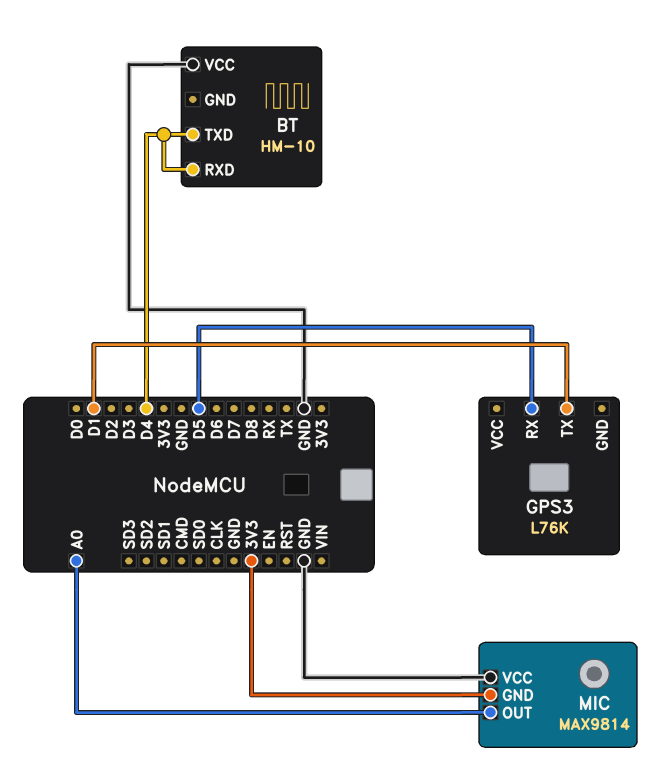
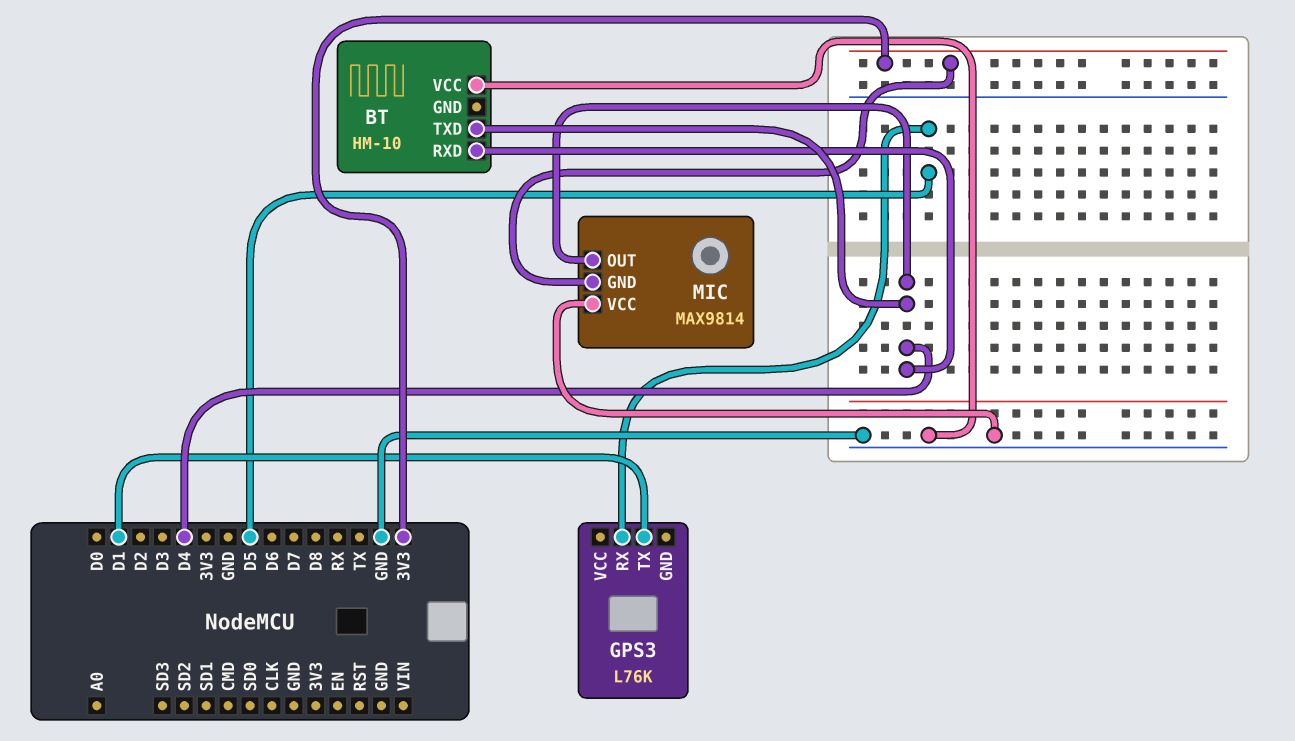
MIC pin OUT: A0 -> D4

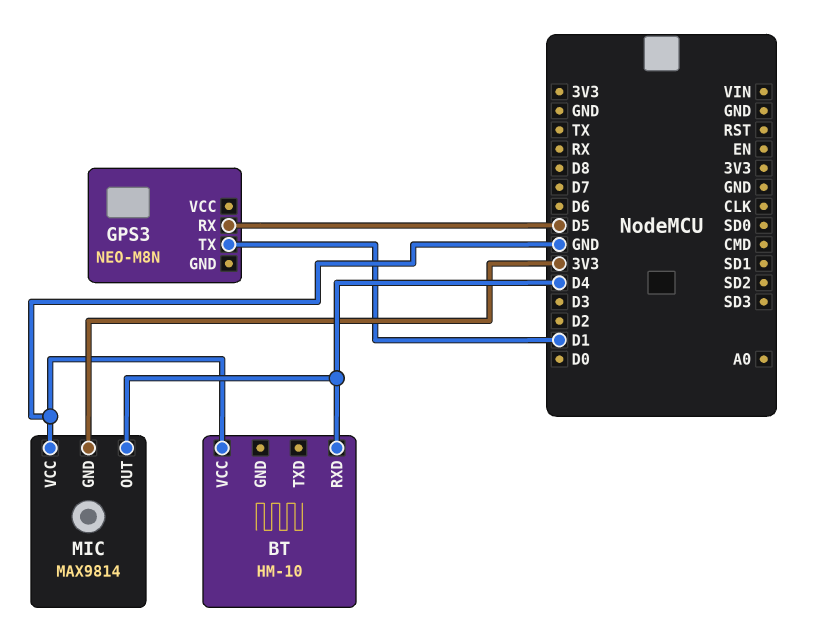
BT pin TXD: D4 -> none
GPS3: L76K -> NEO-M8N

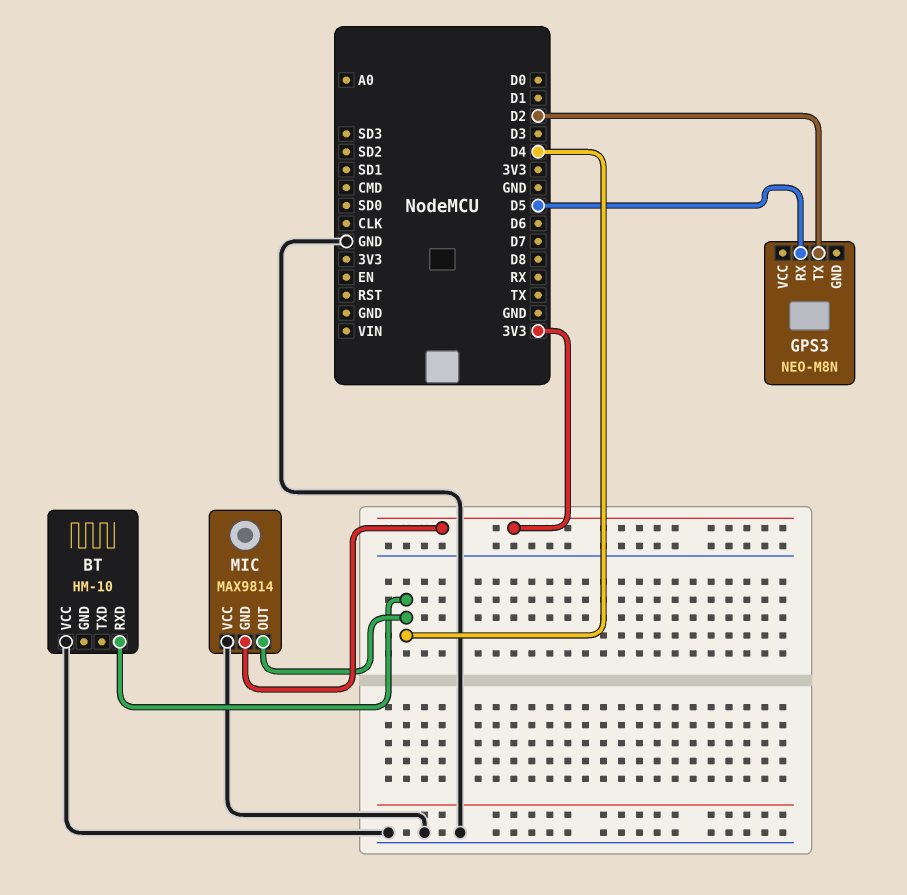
GPS3 pin TX: D1 -> D2

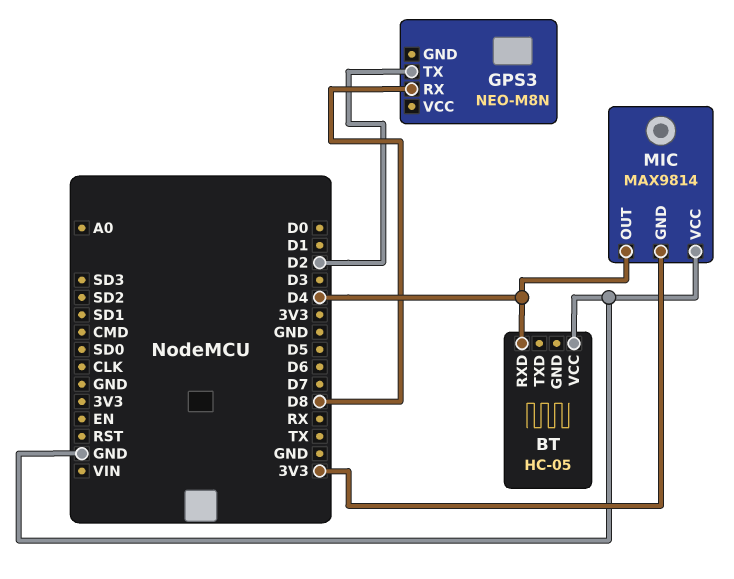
BT: HM-10 -> HC-05
GPS3 pin RX: D5 -> D8

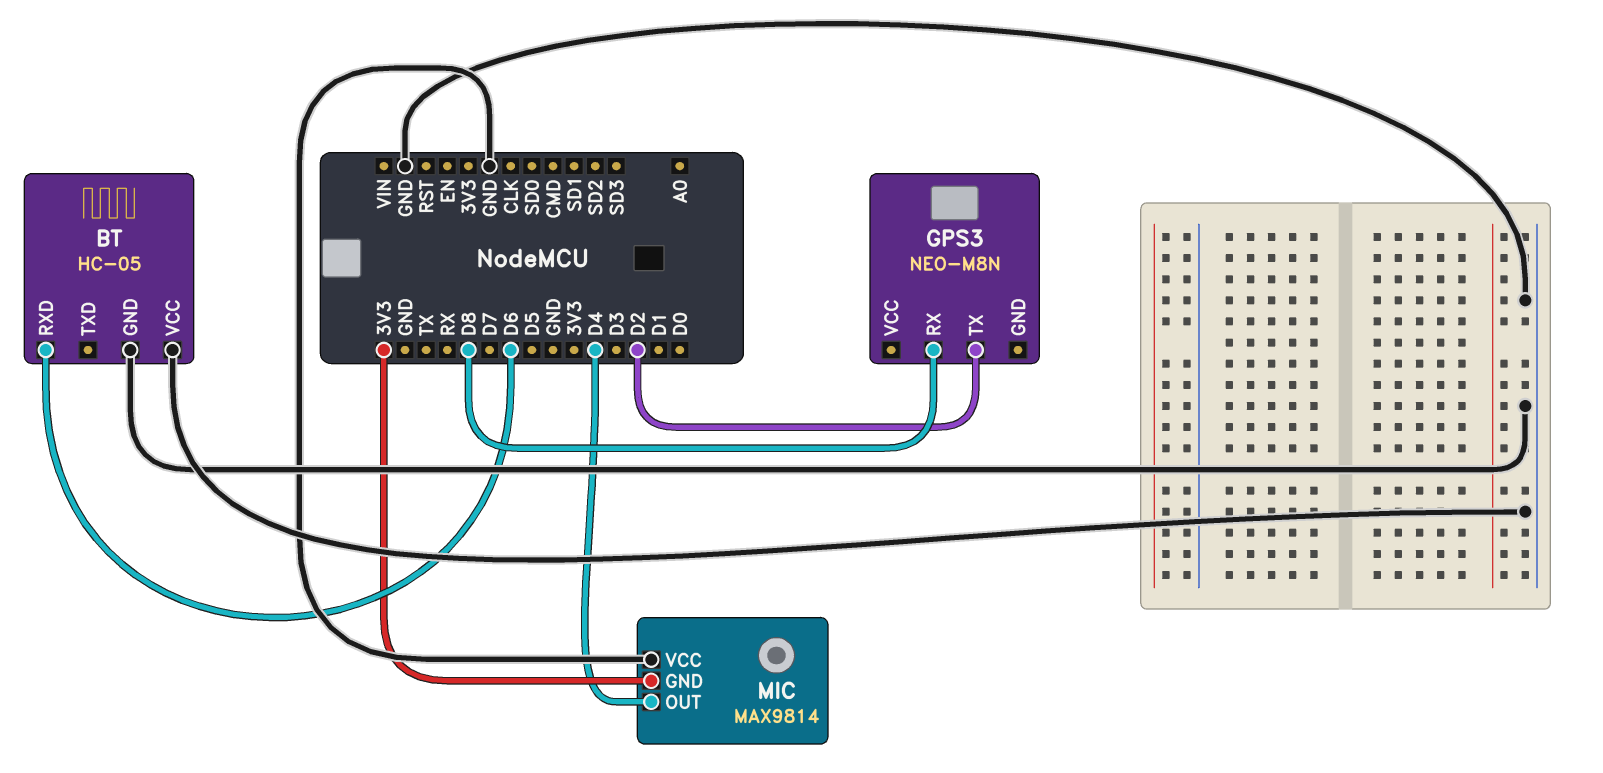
BT pin GND: none -> GND
BT pin RXD: D4 -> D6

